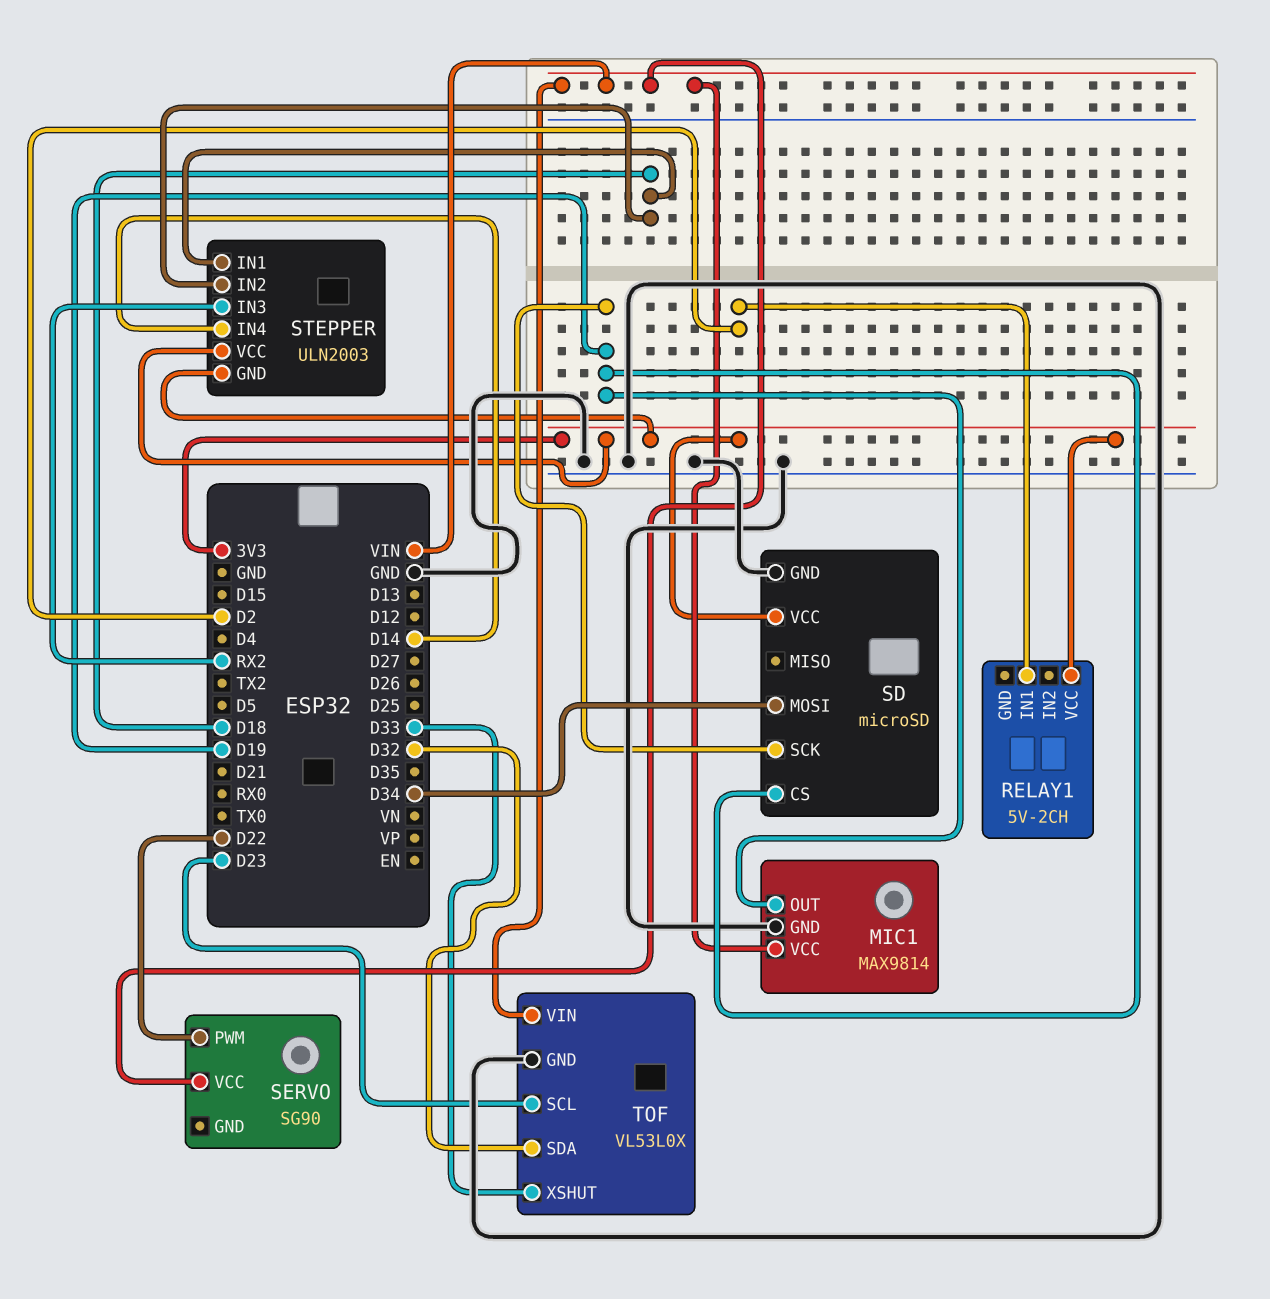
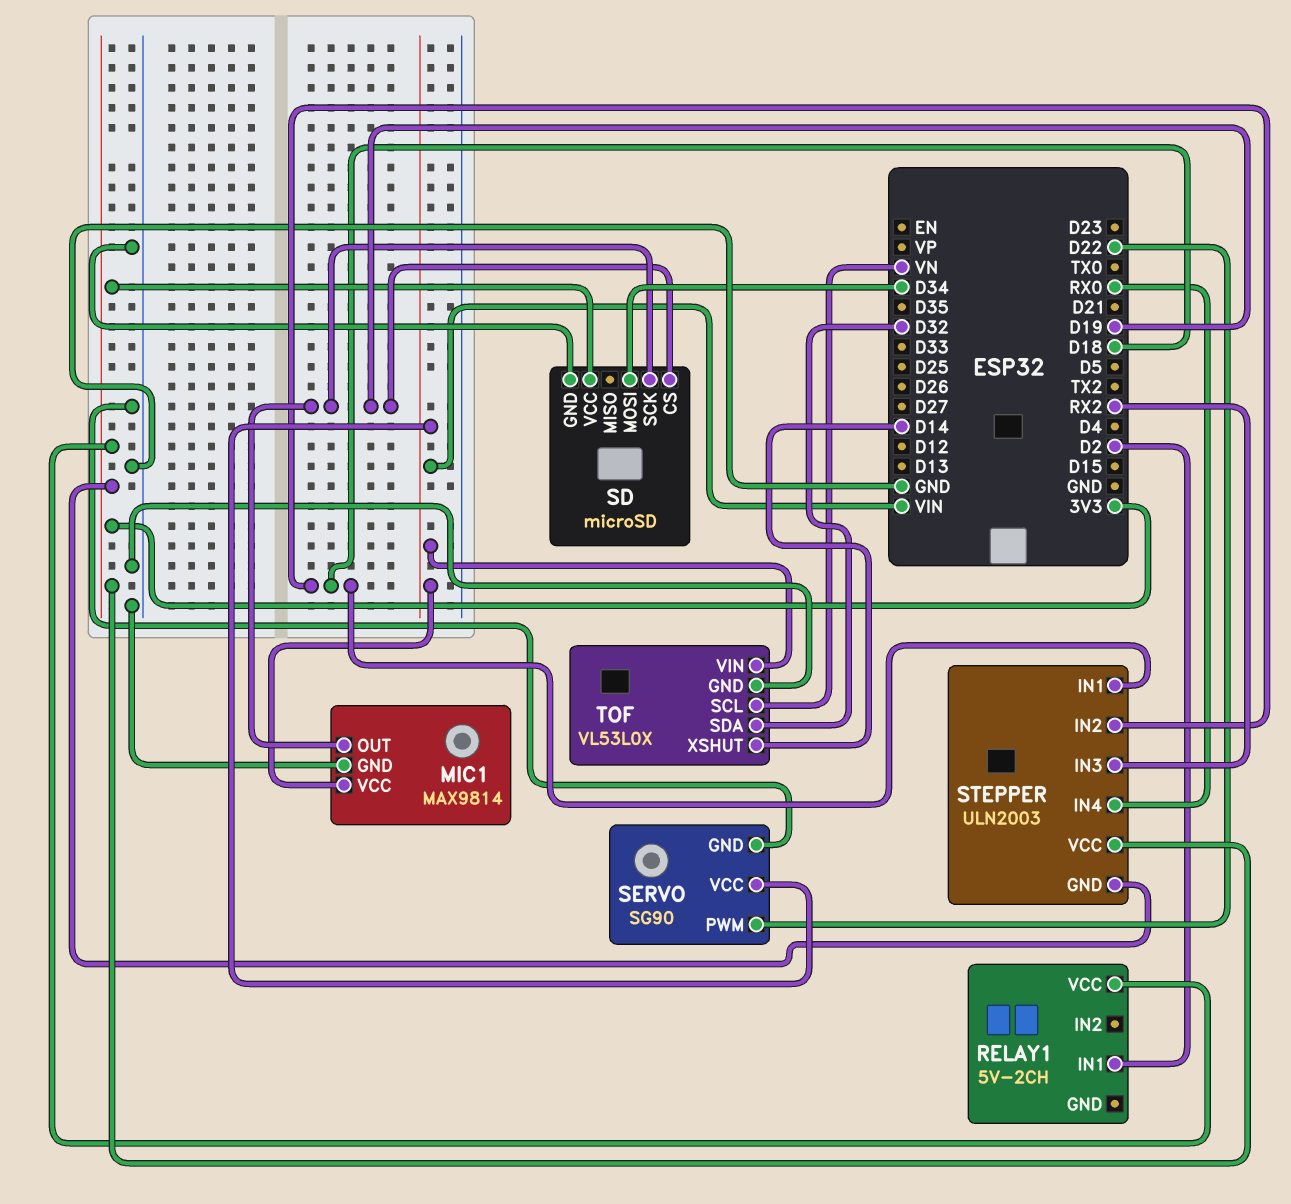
SERVO pin GND: none -> GND
STEPPER pin IN4: D14 -> RX0
TOF pin SCL: D23 -> VN
TOF pin XSHUT: D33 -> D14

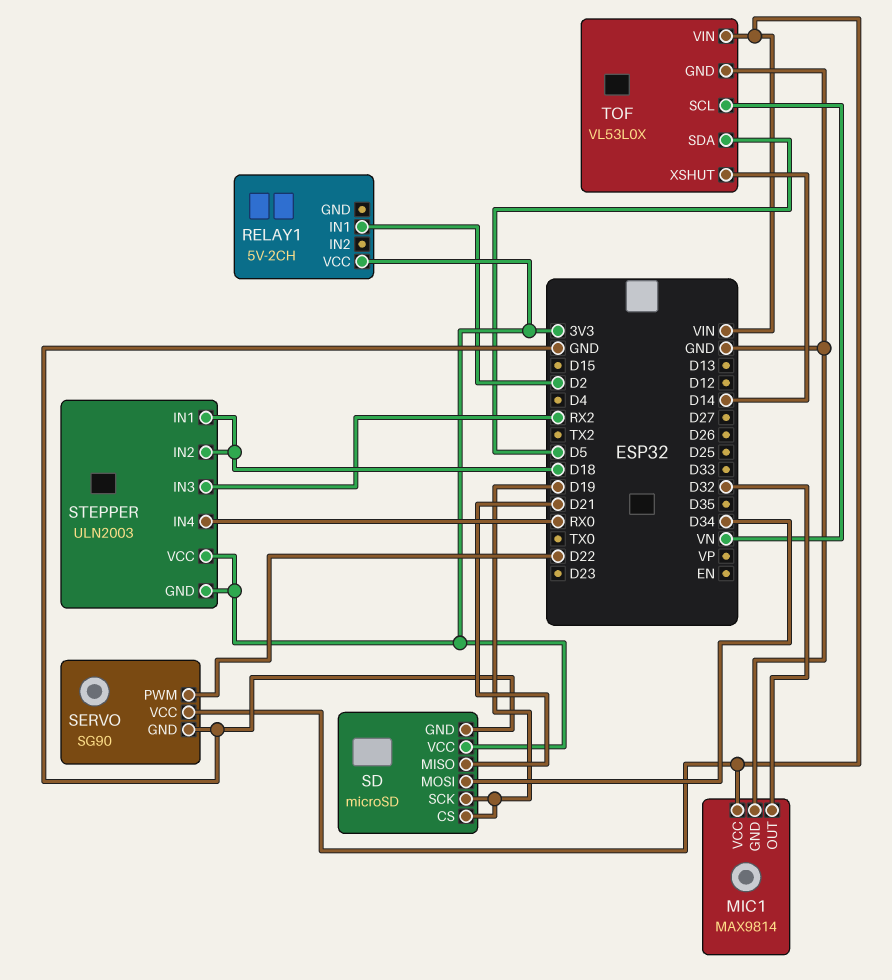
MIC1 pin OUT: D19 -> D32
SD pin MISO: none -> D21
TOF pin SDA: D32 -> D5

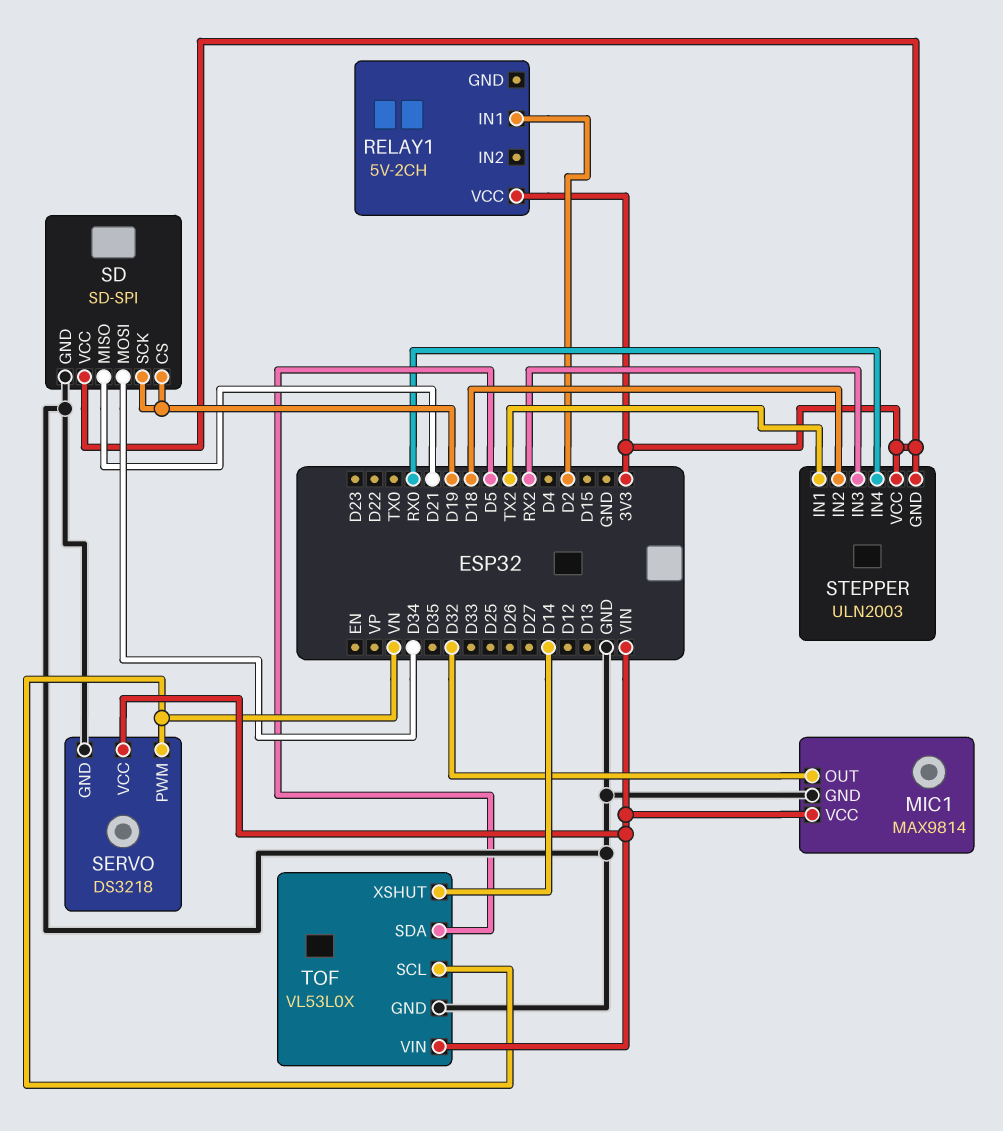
SD: microSD -> SD-SPI
SERVO: SG90 -> DS3218
SERVO pin PWM: D22 -> VN
STEPPER pin IN1: D18 -> TX2

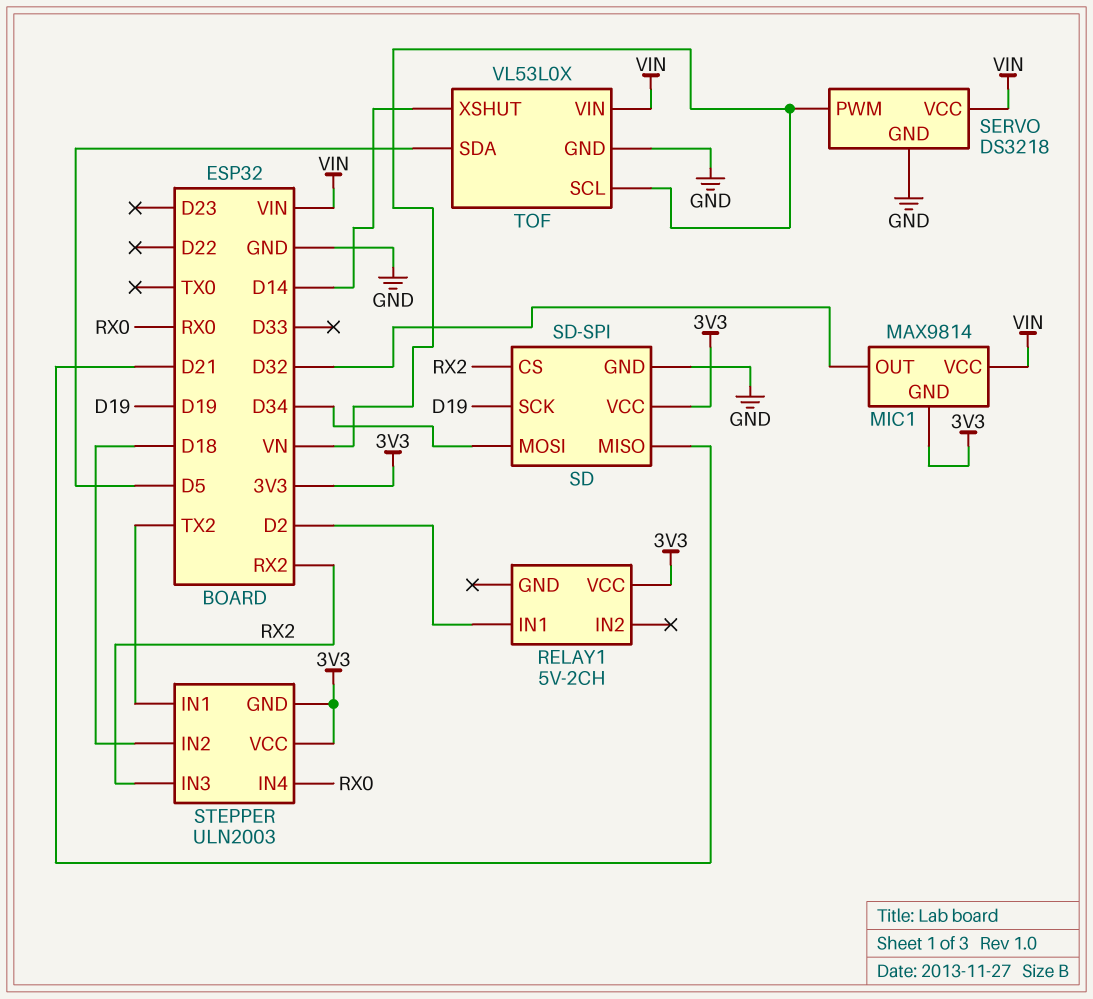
MIC1 pin GND: GND -> 3V3
SD pin CS: D19 -> RX2

